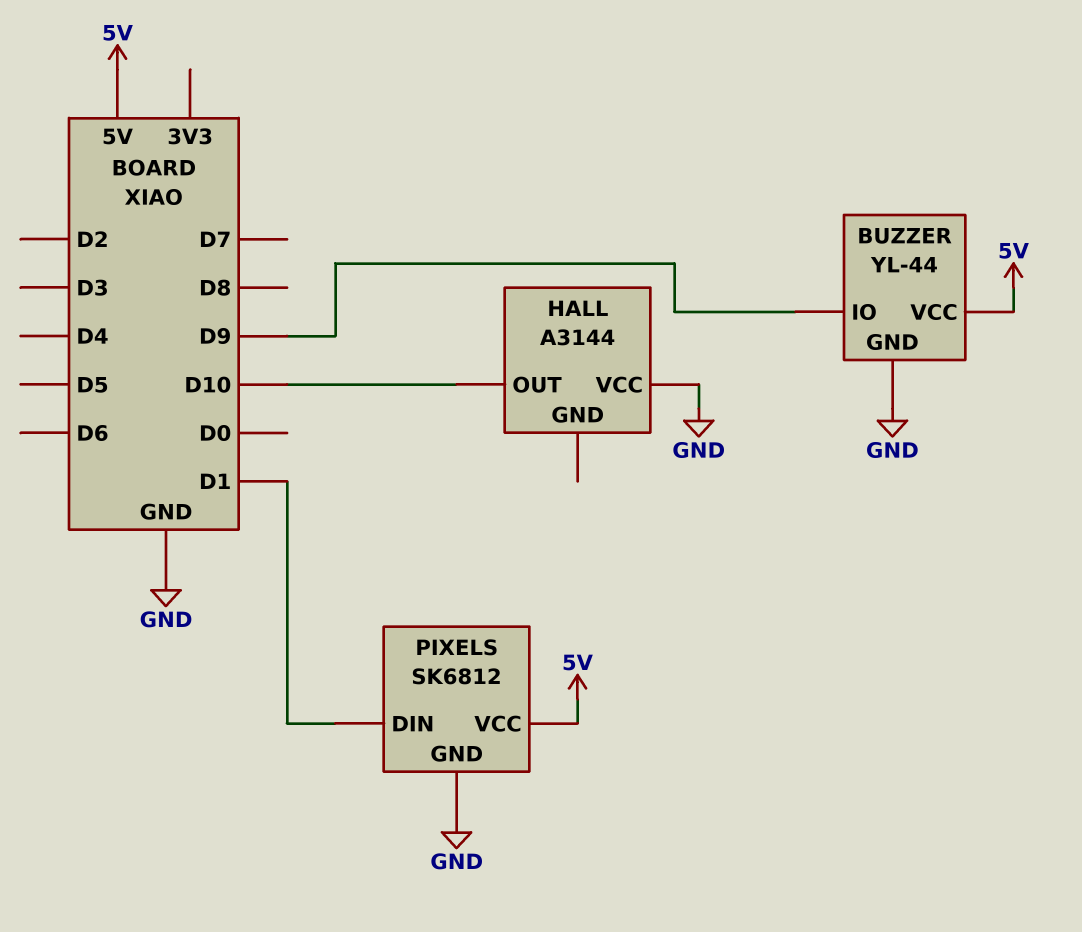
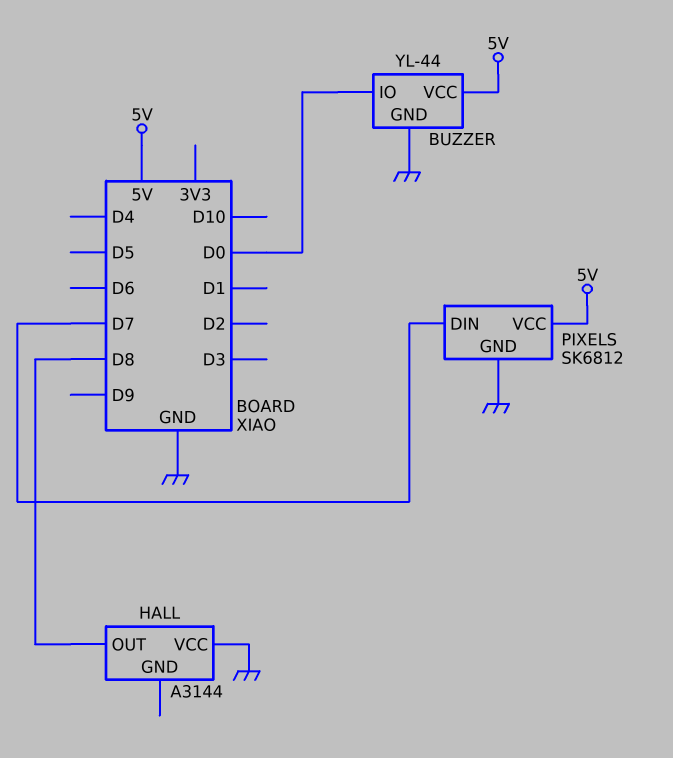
BUZZER pin IO: D9 -> D0
HALL pin OUT: D10 -> D8
PIXELS pin DIN: D1 -> D7

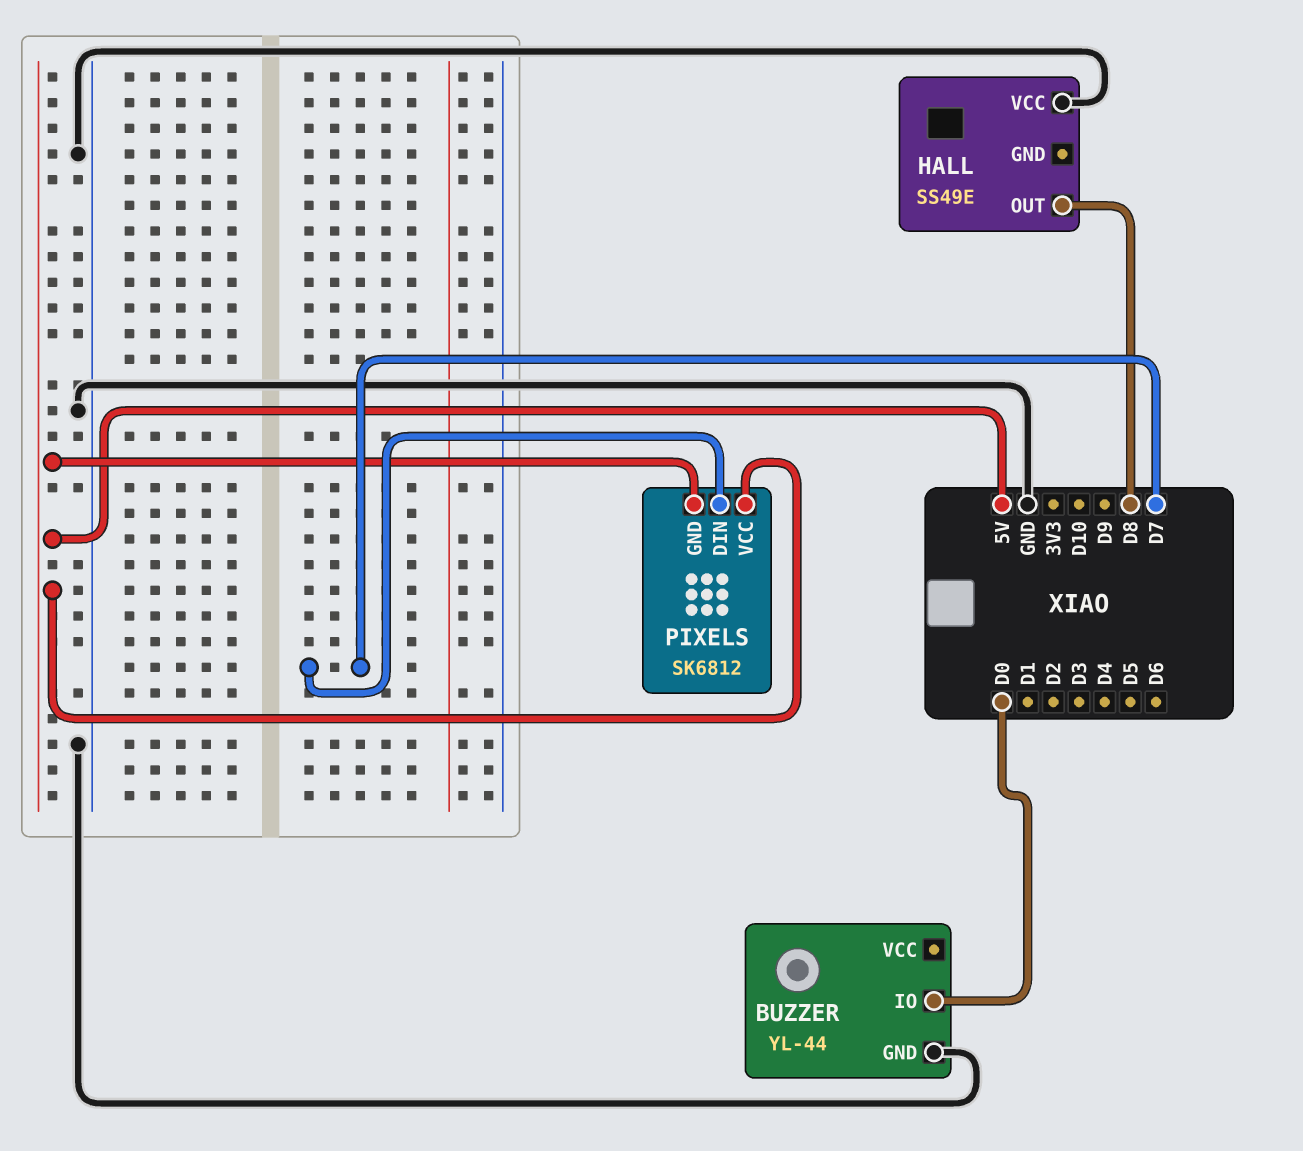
BUZZER pin VCC: 5V -> none
HALL: A3144 -> SS49E
PIXELS pin GND: GND -> 5V

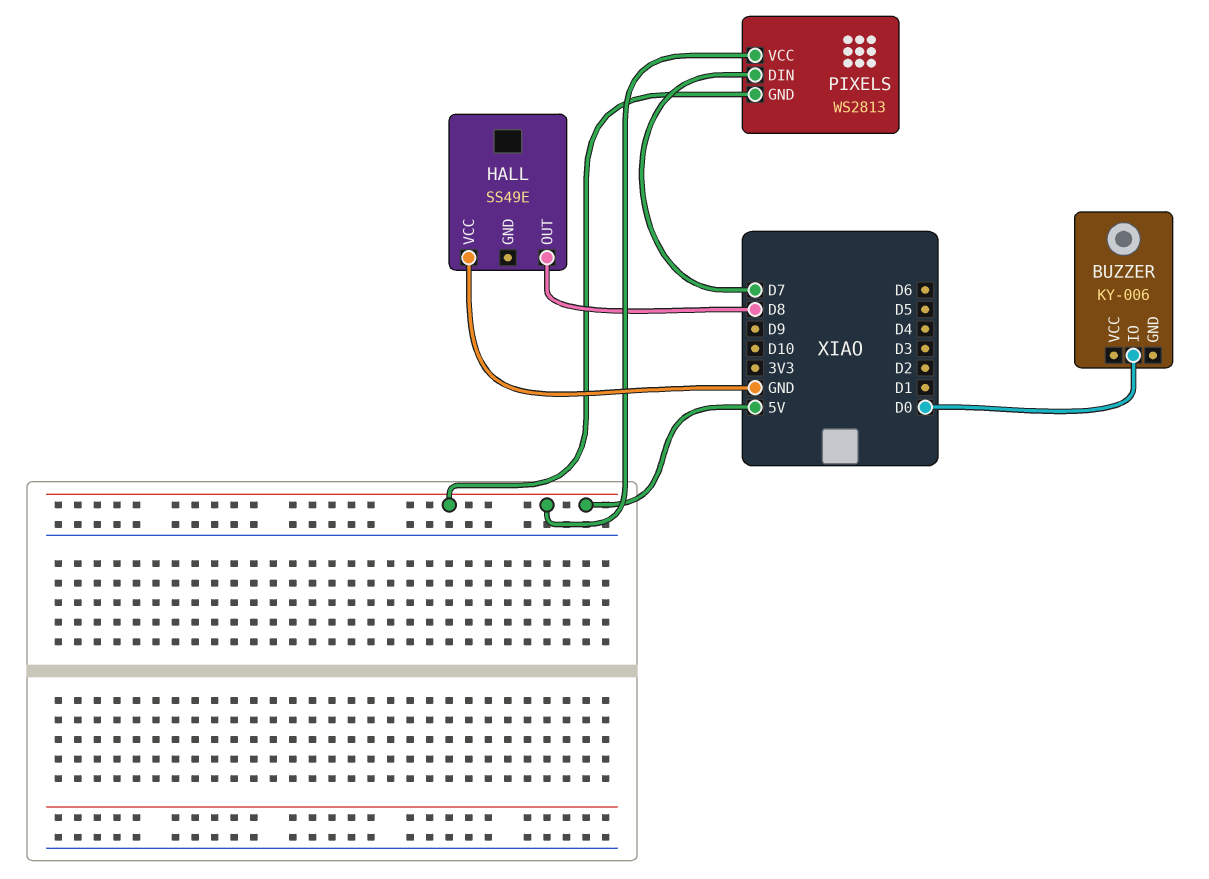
BUZZER: YL-44 -> KY-006
BUZZER pin GND: GND -> none
PIXELS: SK6812 -> WS2813

